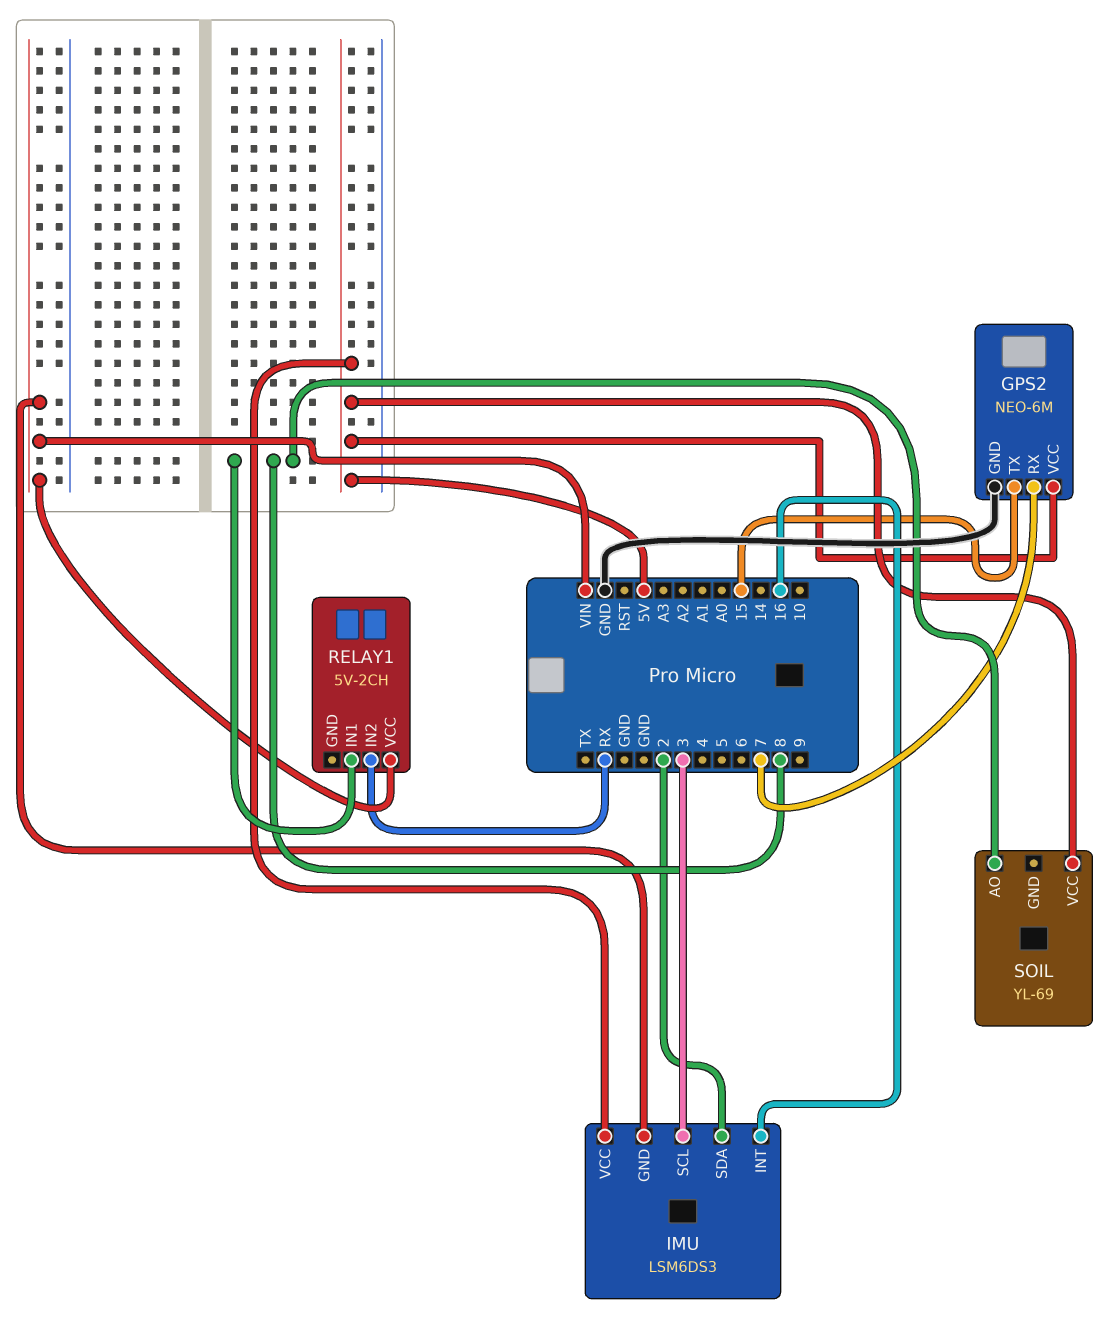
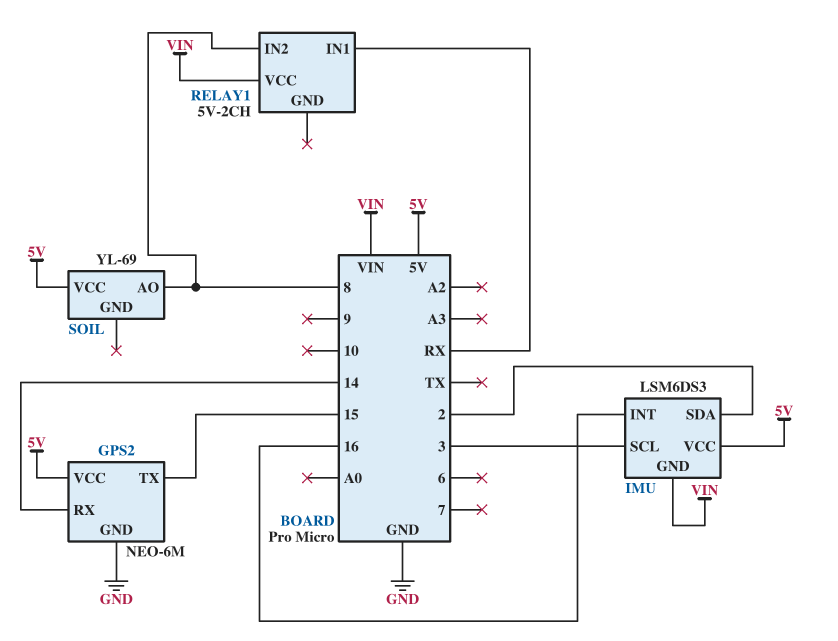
GPS2 pin RX: 7 -> 14
RELAY1 pin IN1: 8 -> RX
RELAY1 pin IN2: RX -> 8

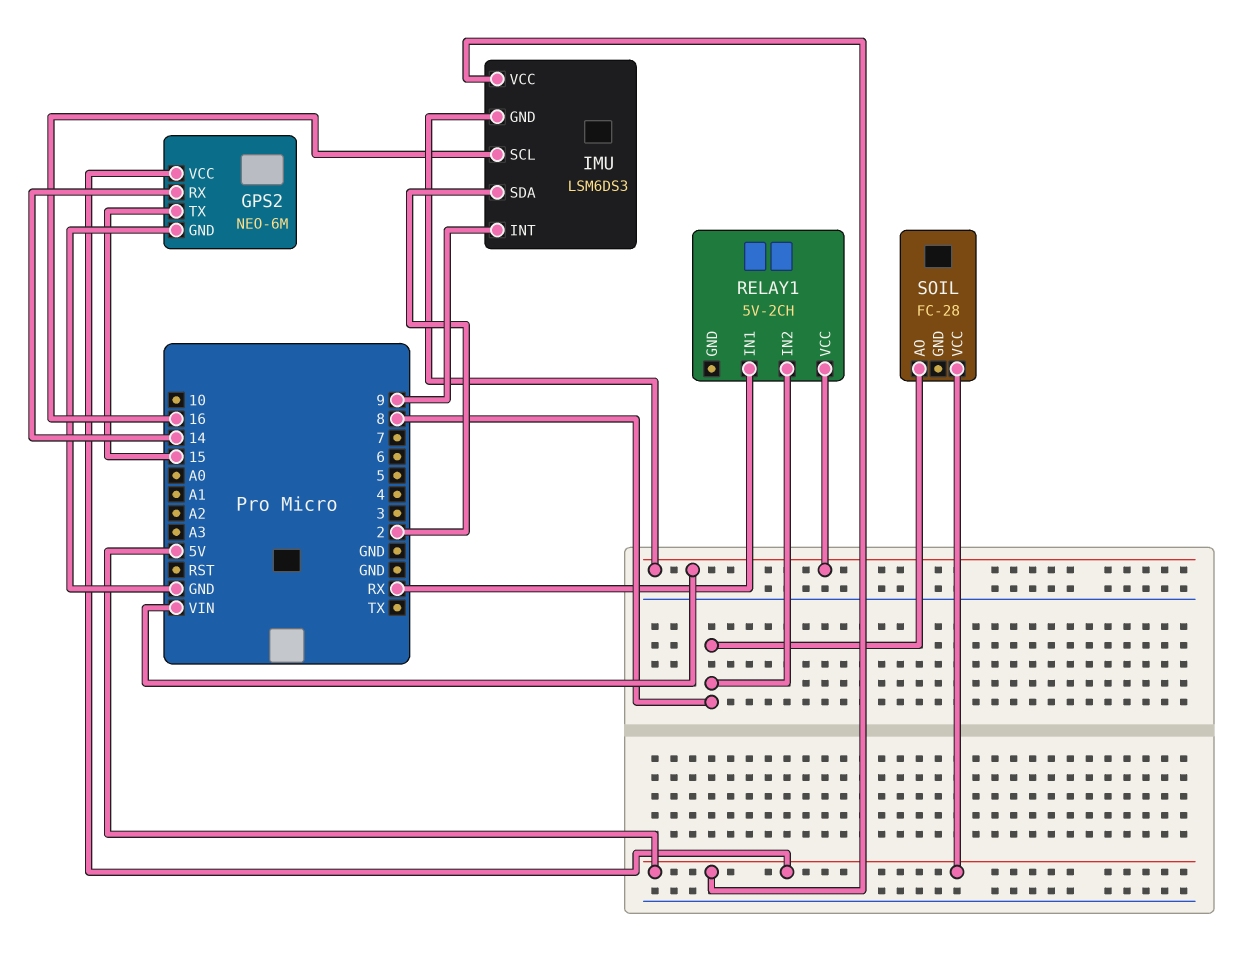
IMU pin INT: 16 -> 9
IMU pin SCL: 3 -> 16
SOIL: YL-69 -> FC-28

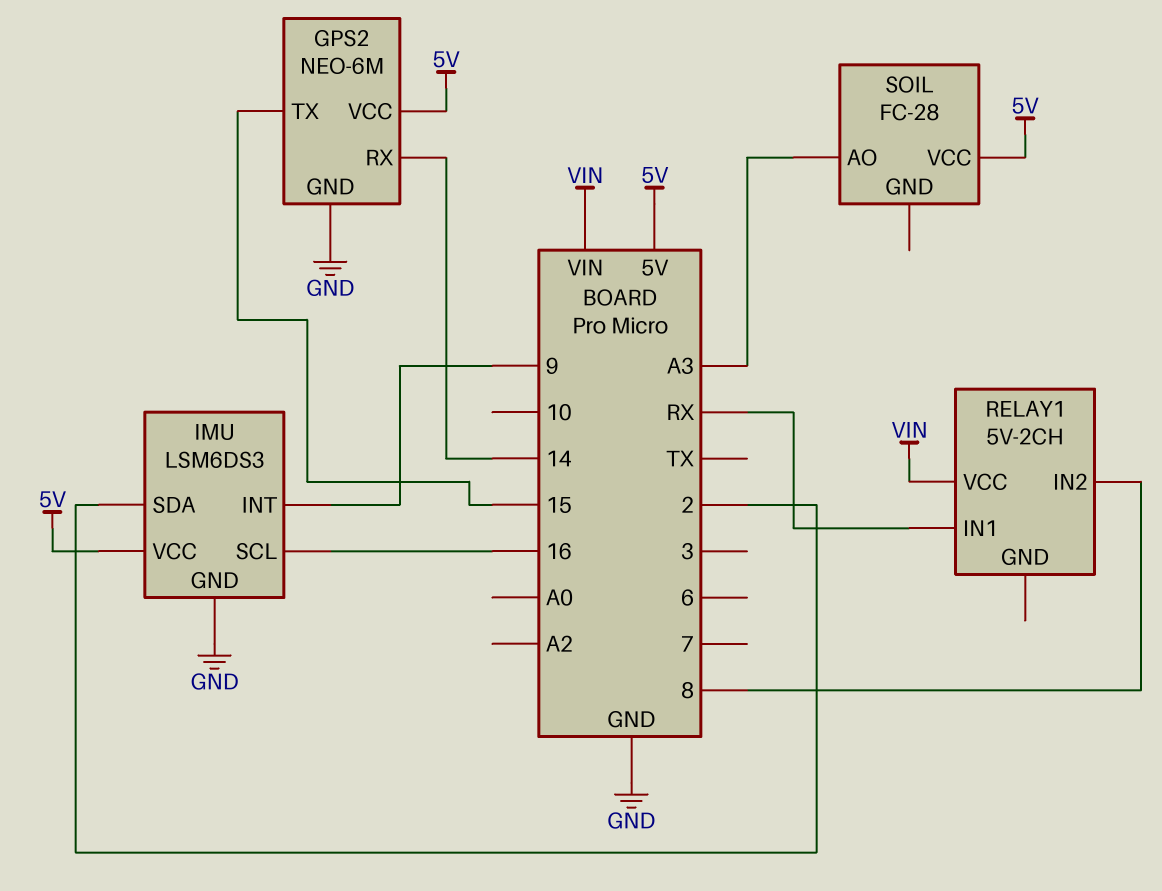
IMU pin GND: VIN -> GND
SOIL pin AO: 8 -> A3

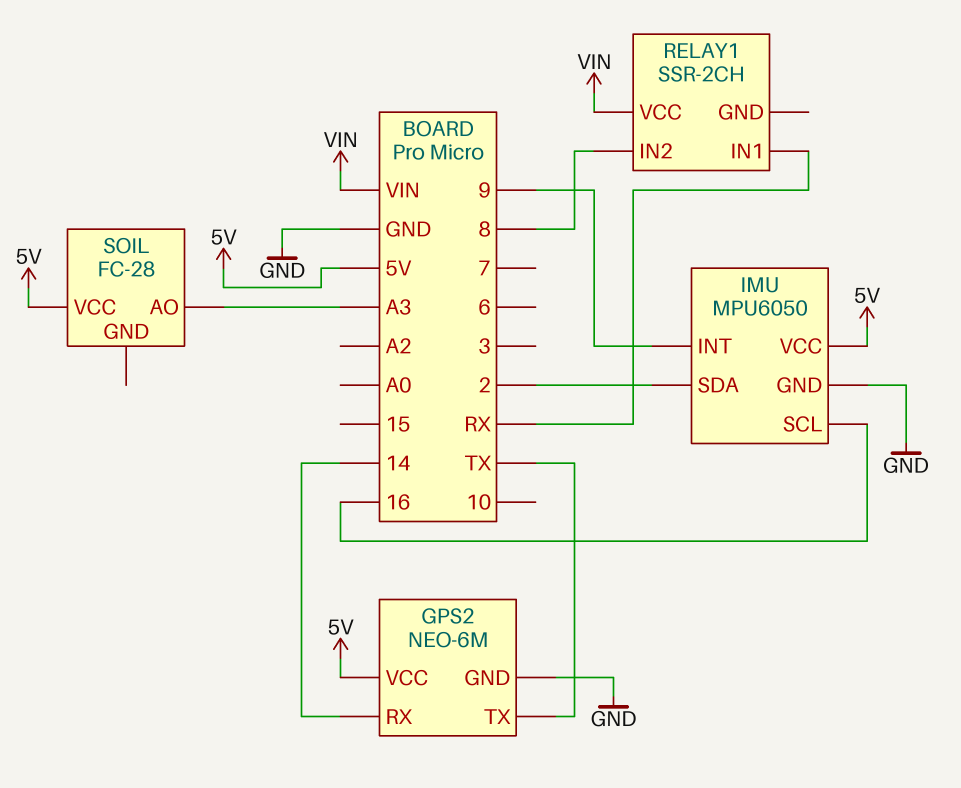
GPS2 pin TX: 15 -> TX
IMU: LSM6DS3 -> MPU6050
RELAY1: 5V-2CH -> SSR-2CH

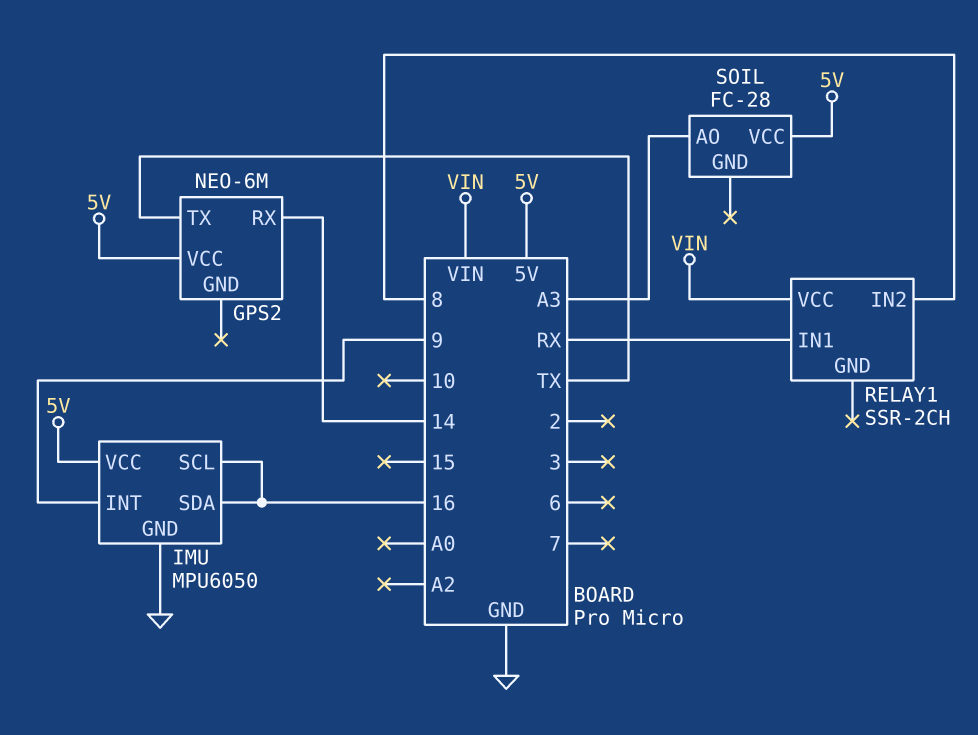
GPS2 pin GND: GND -> none
IMU pin SDA: 2 -> 16

